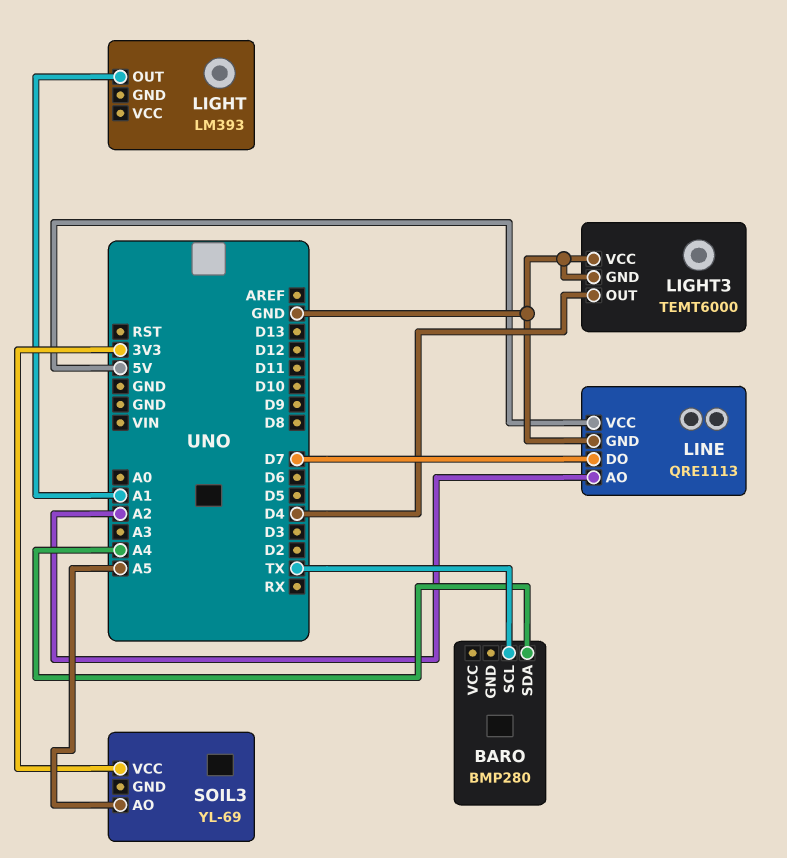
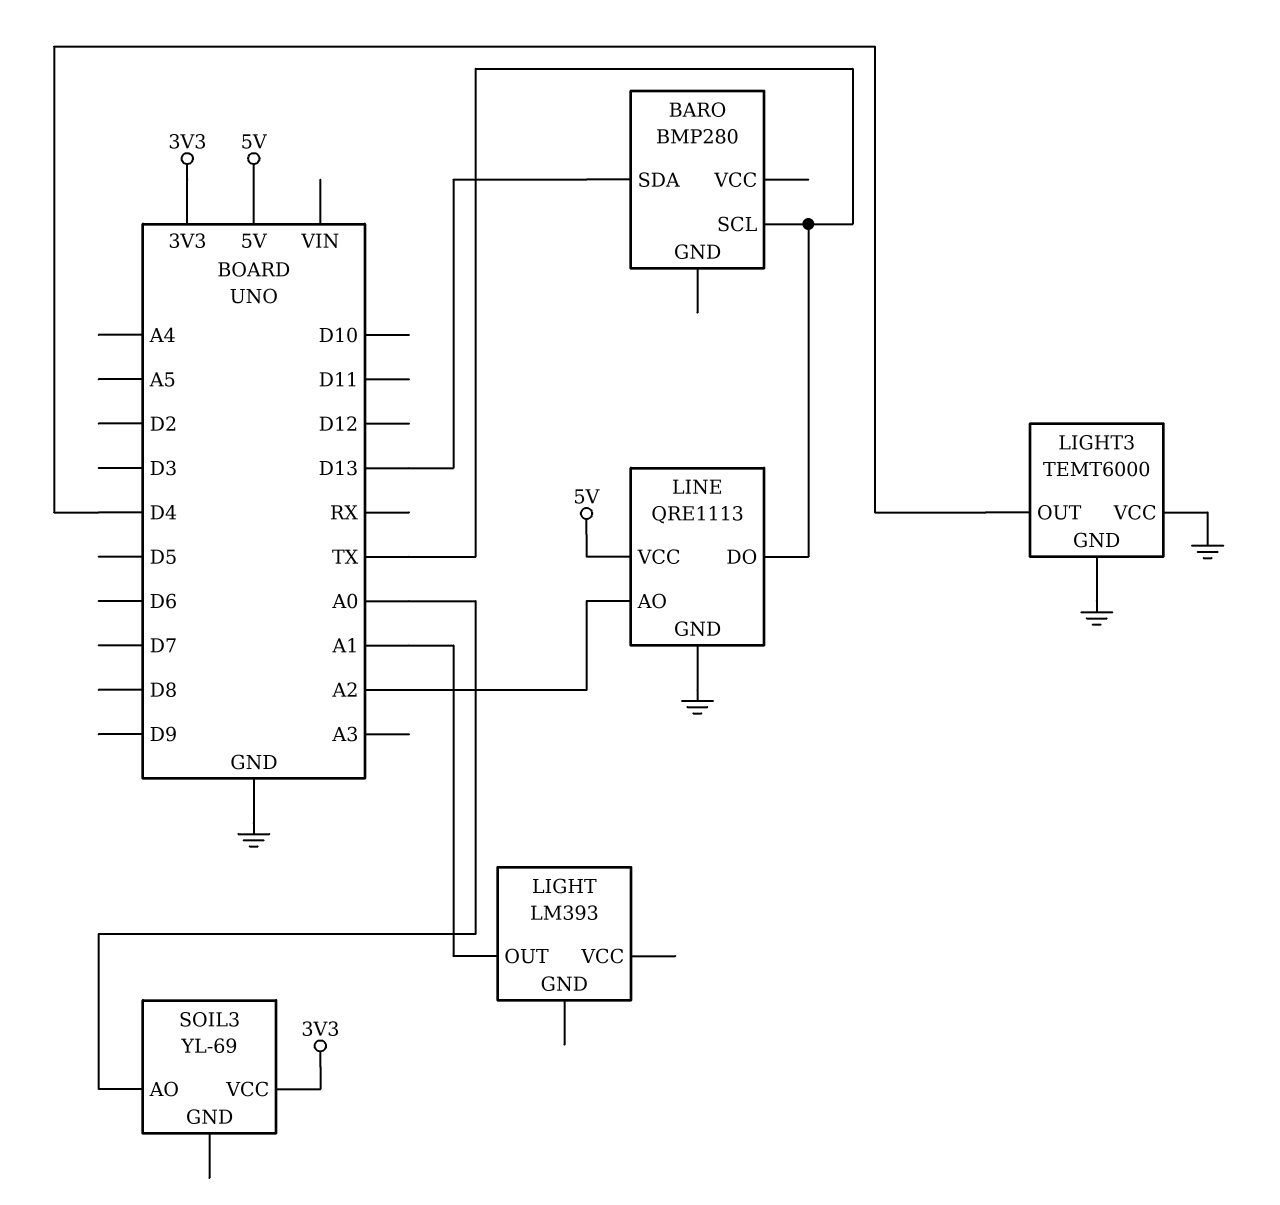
BARO pin SDA: A4 -> D13
LINE pin DO: D7 -> TX
SOIL3 pin AO: A5 -> A0

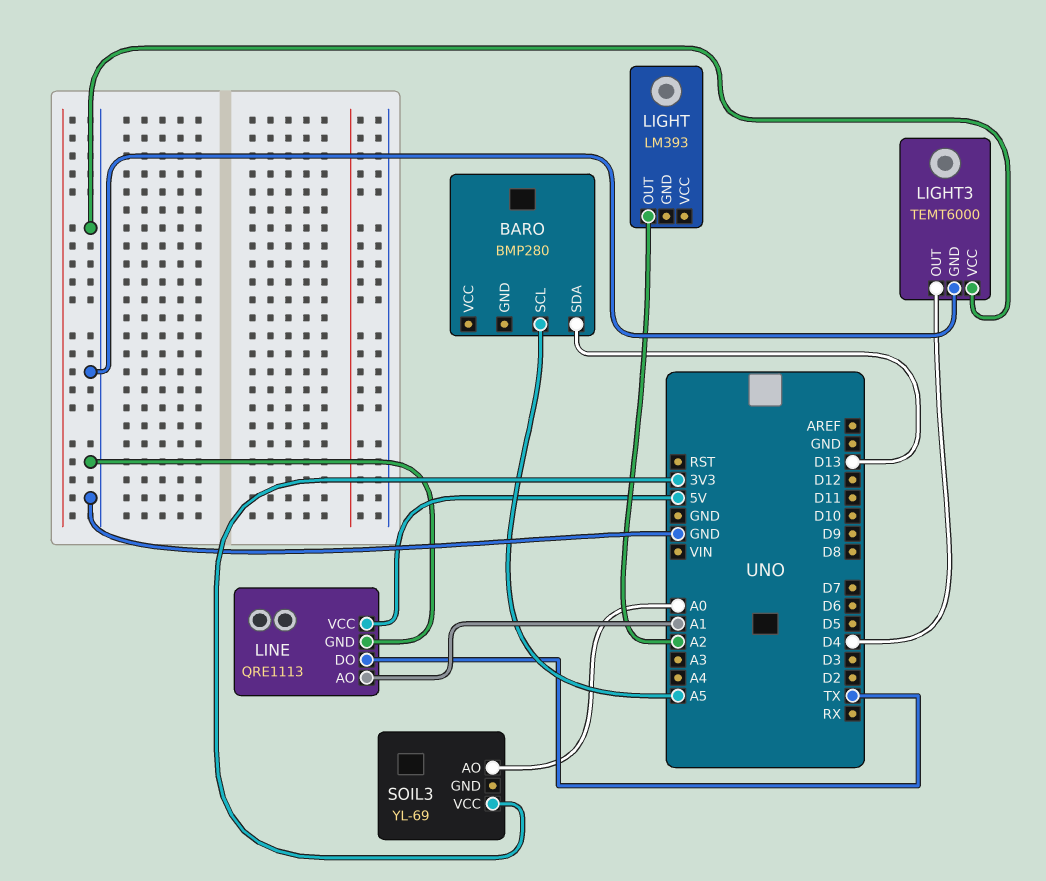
BARO pin SCL: TX -> A5
LIGHT pin OUT: A1 -> A2
LINE pin AO: A2 -> A1

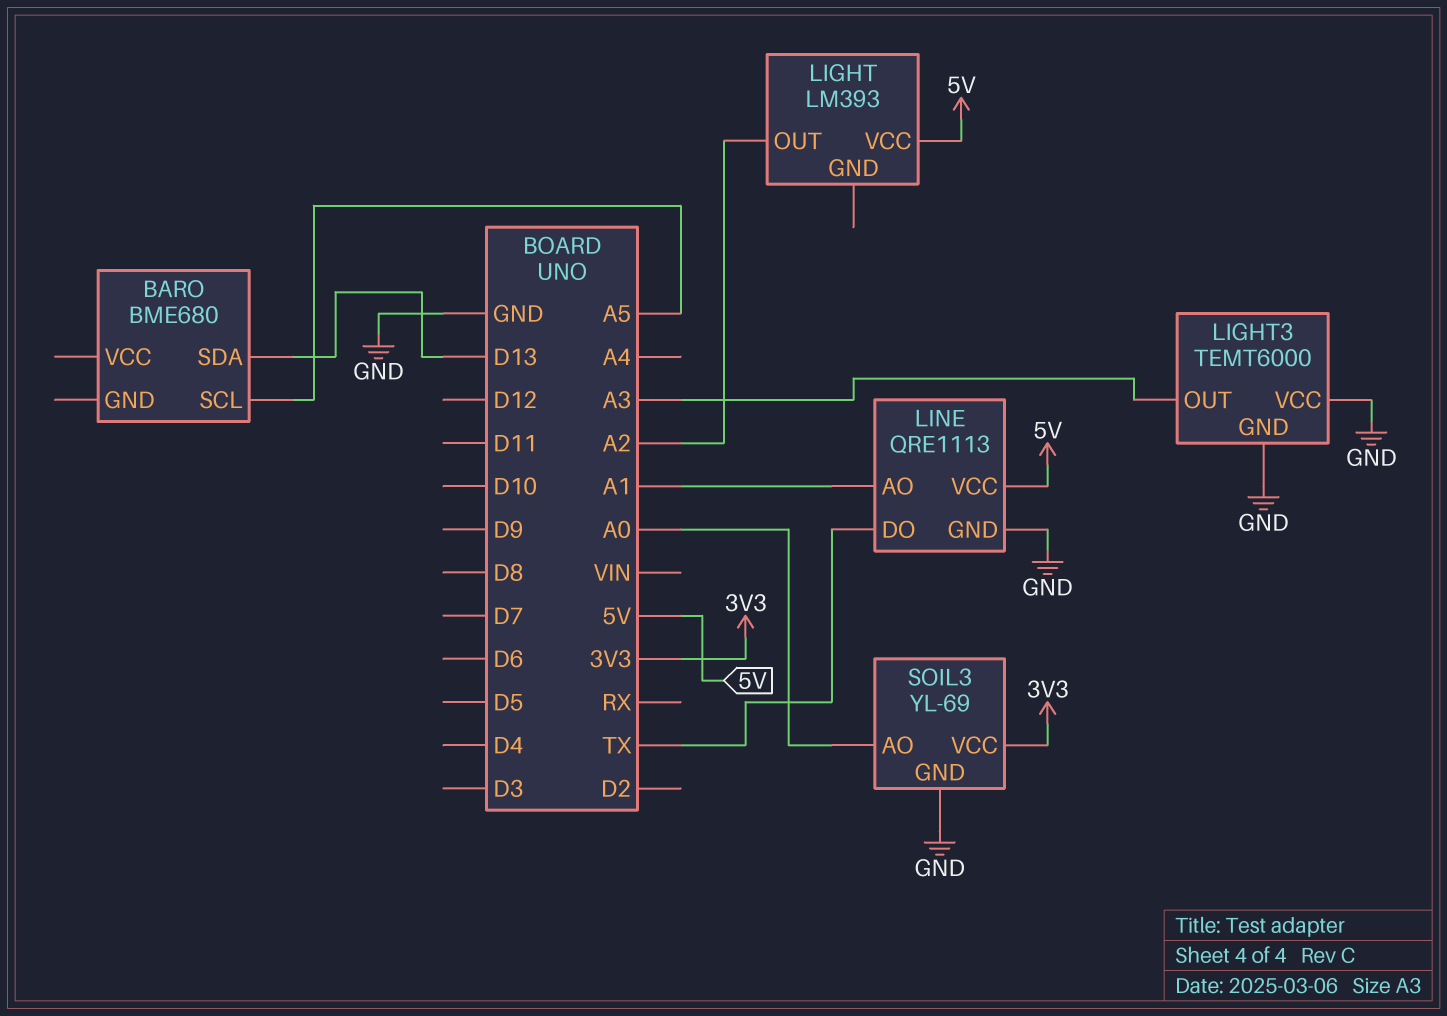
BARO: BMP280 -> BME680
LIGHT pin VCC: none -> 5V
LIGHT3 pin OUT: D4 -> A3
SOIL3 pin GND: none -> GND

